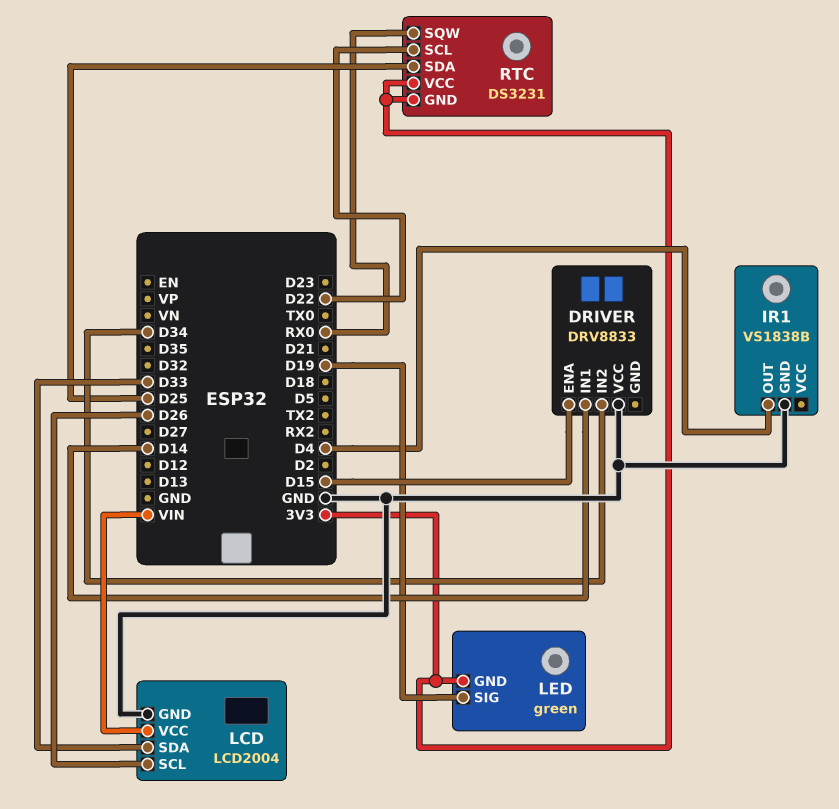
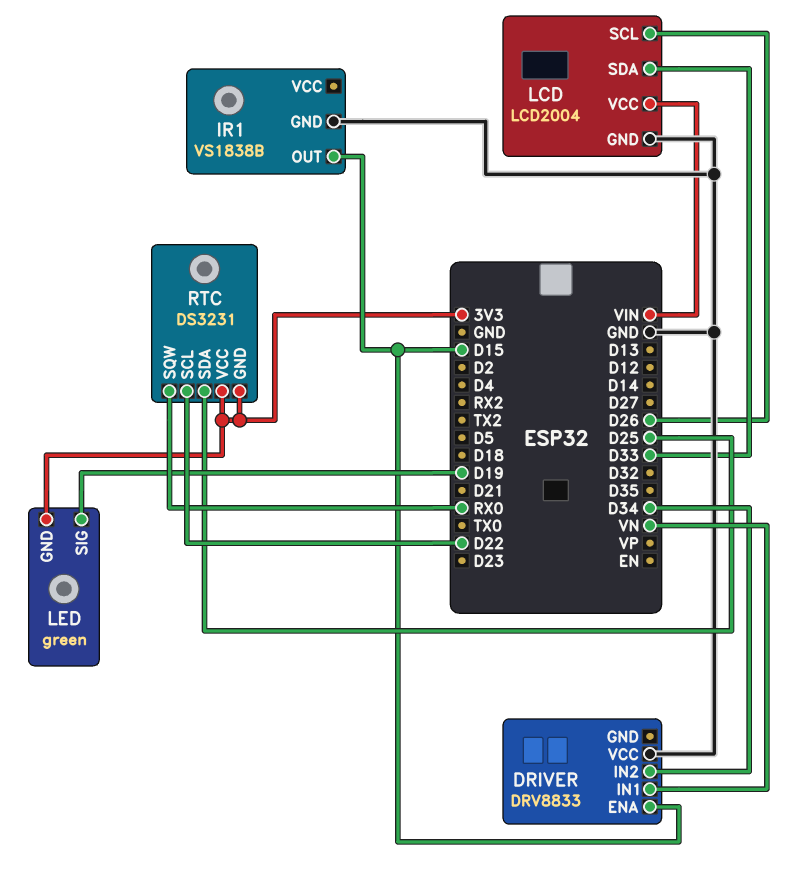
DRIVER pin IN1: D14 -> VN
IR1 pin OUT: D4 -> D15

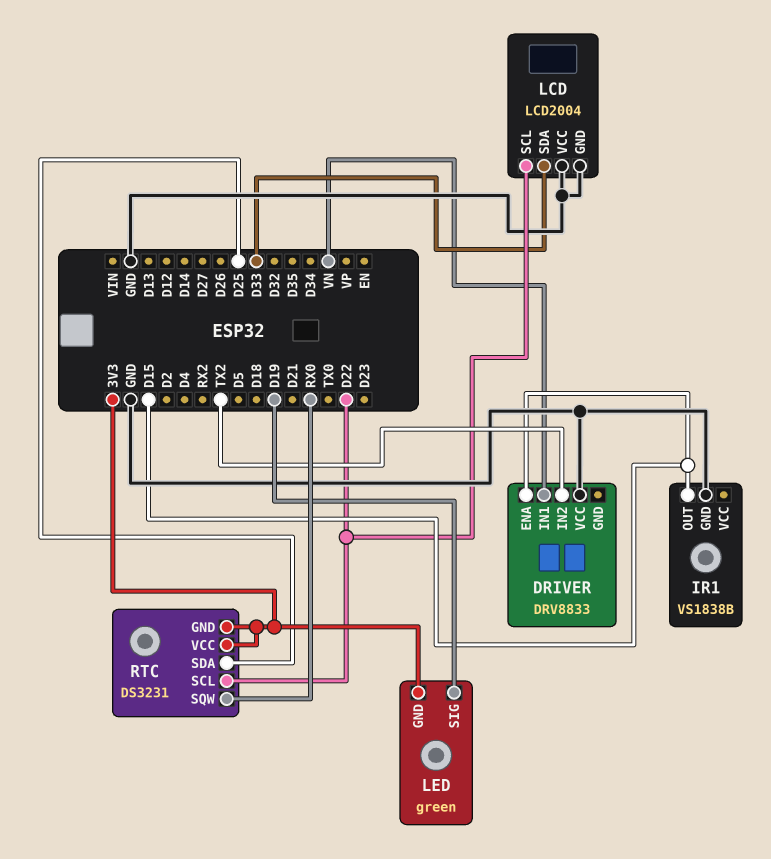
DRIVER pin IN2: D34 -> TX2
LCD pin SCL: D26 -> D22
LCD pin VCC: VIN -> GND

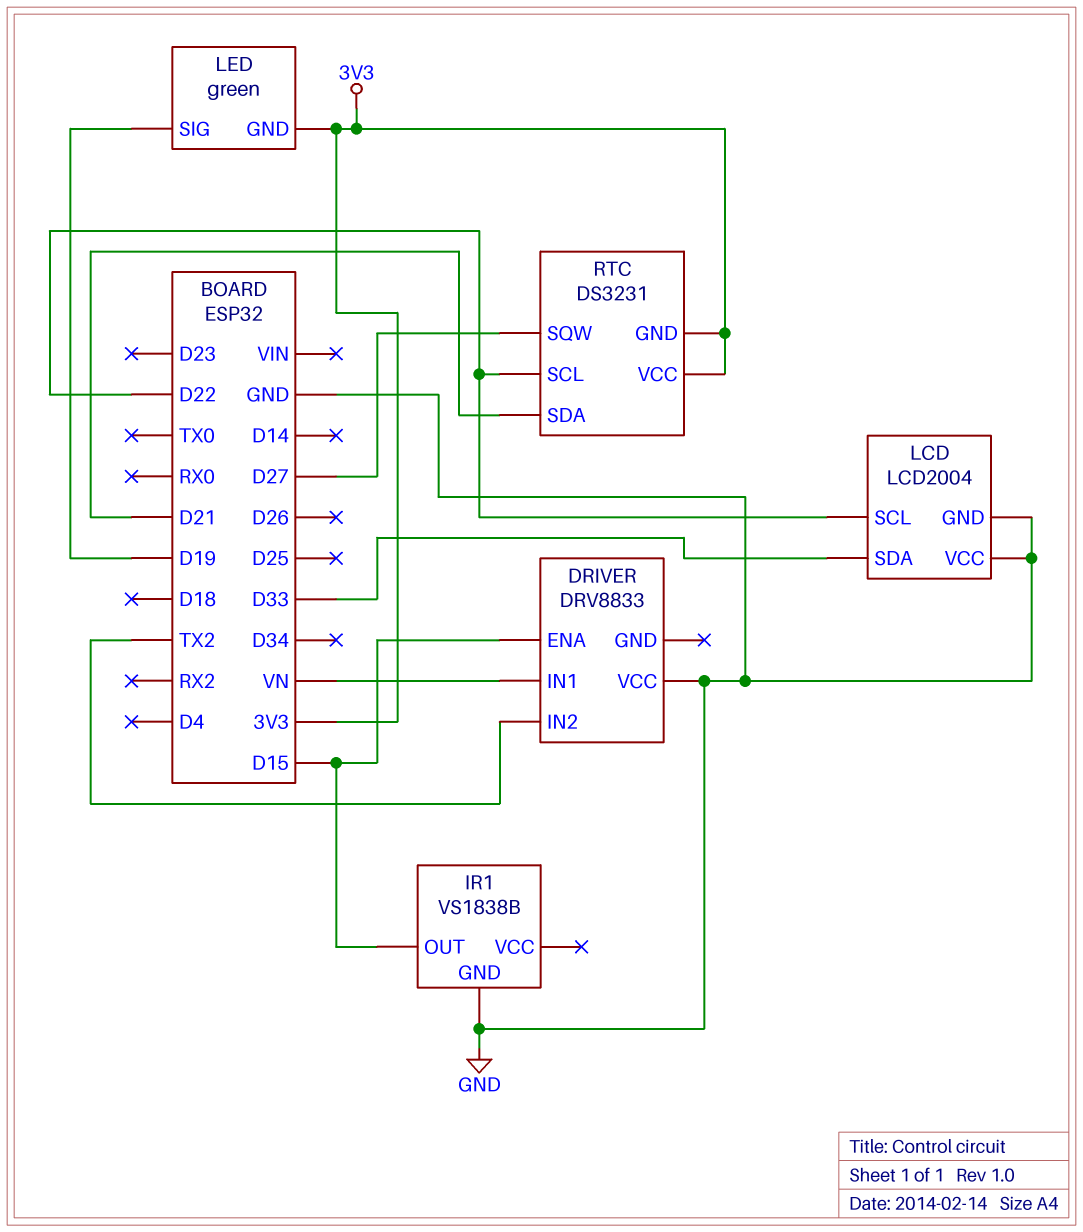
RTC pin SDA: D25 -> D21
RTC pin SQW: RX0 -> D27

